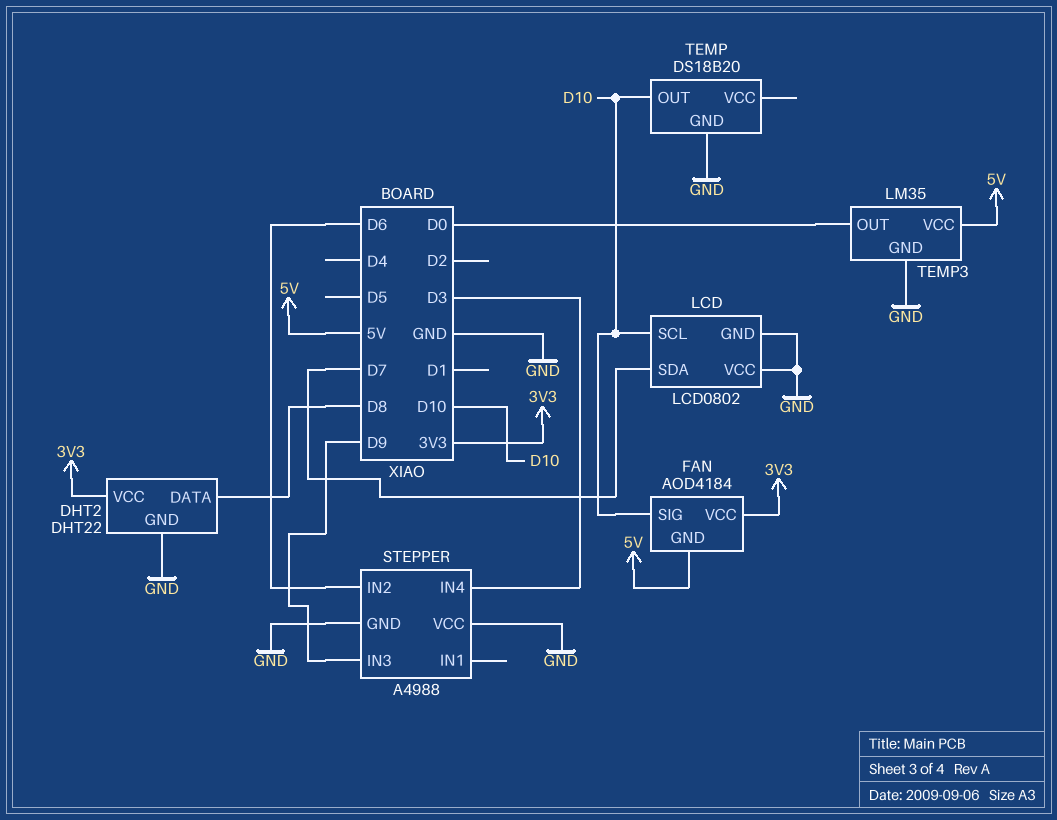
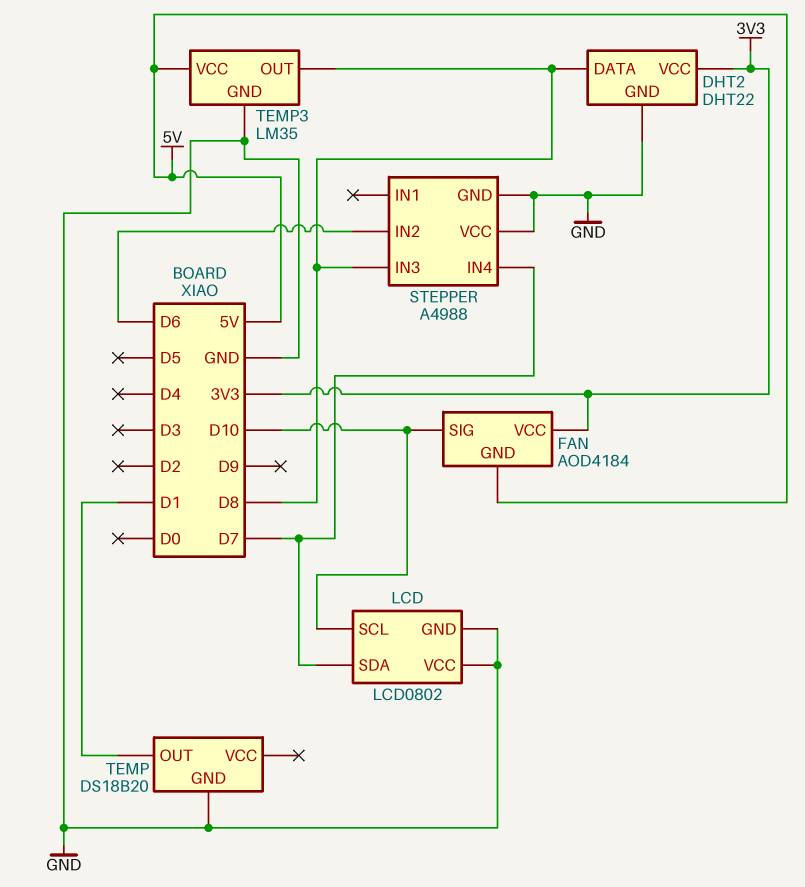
STEPPER pin IN3: D9 -> D8
STEPPER pin IN4: D3 -> D7
TEMP pin OUT: D10 -> D1
TEMP3 pin OUT: D0 -> D8

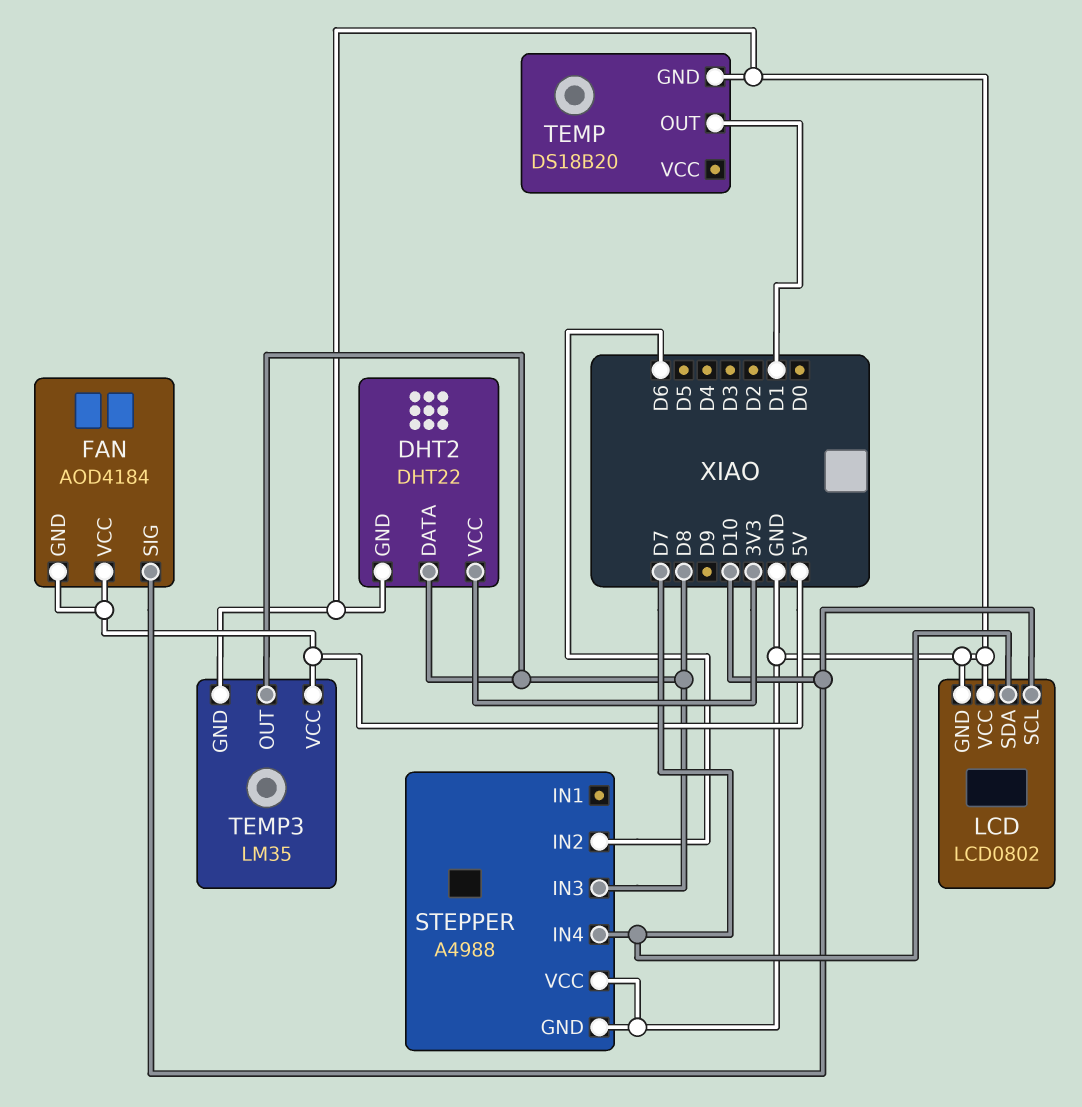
FAN pin VCC: 3V3 -> 5V

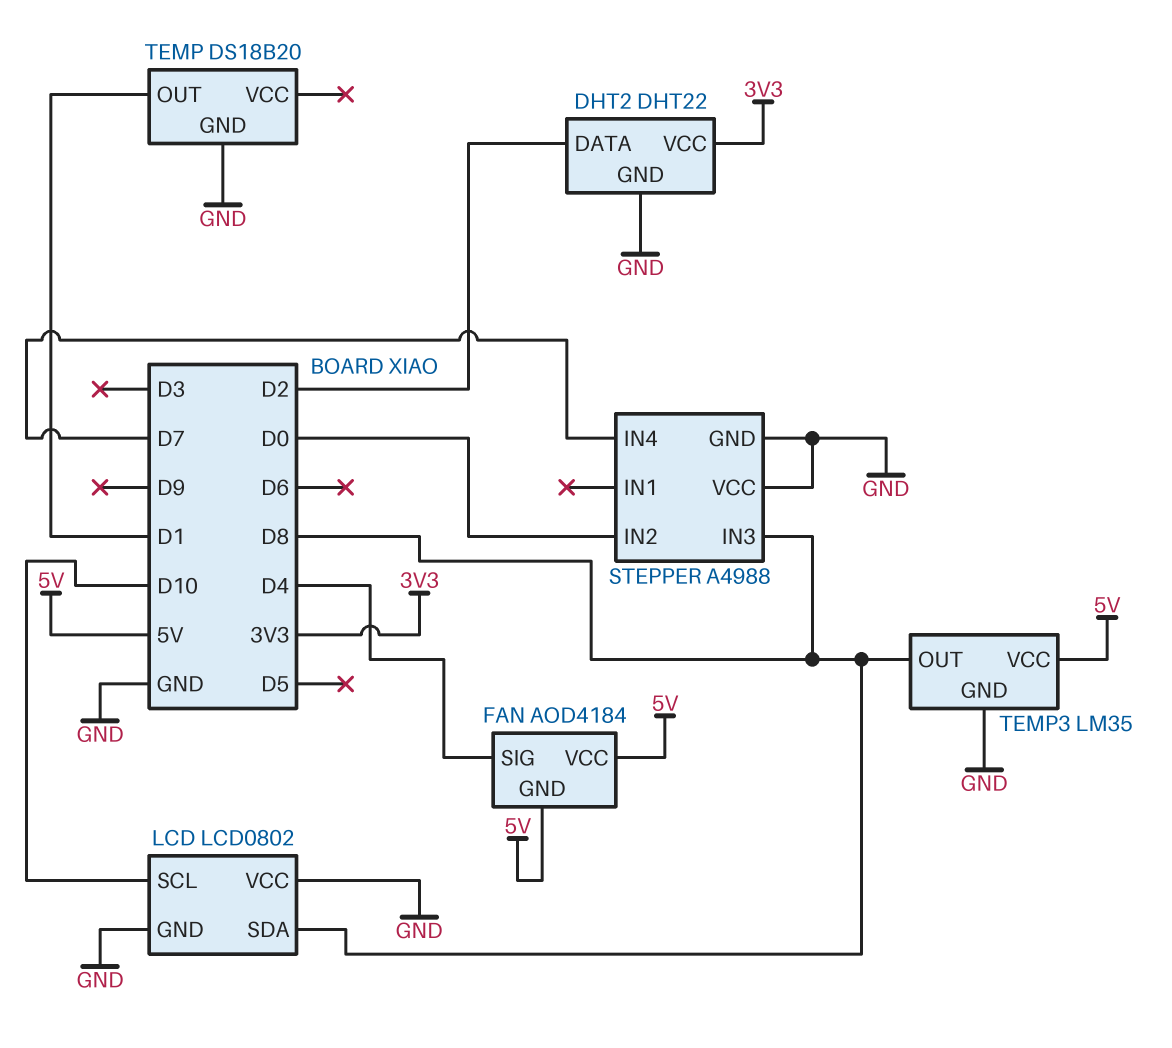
DHT2 pin DATA: D8 -> D2
FAN pin SIG: D10 -> D4
LCD pin SDA: D7 -> D8
STEPPER pin IN2: D6 -> D0

